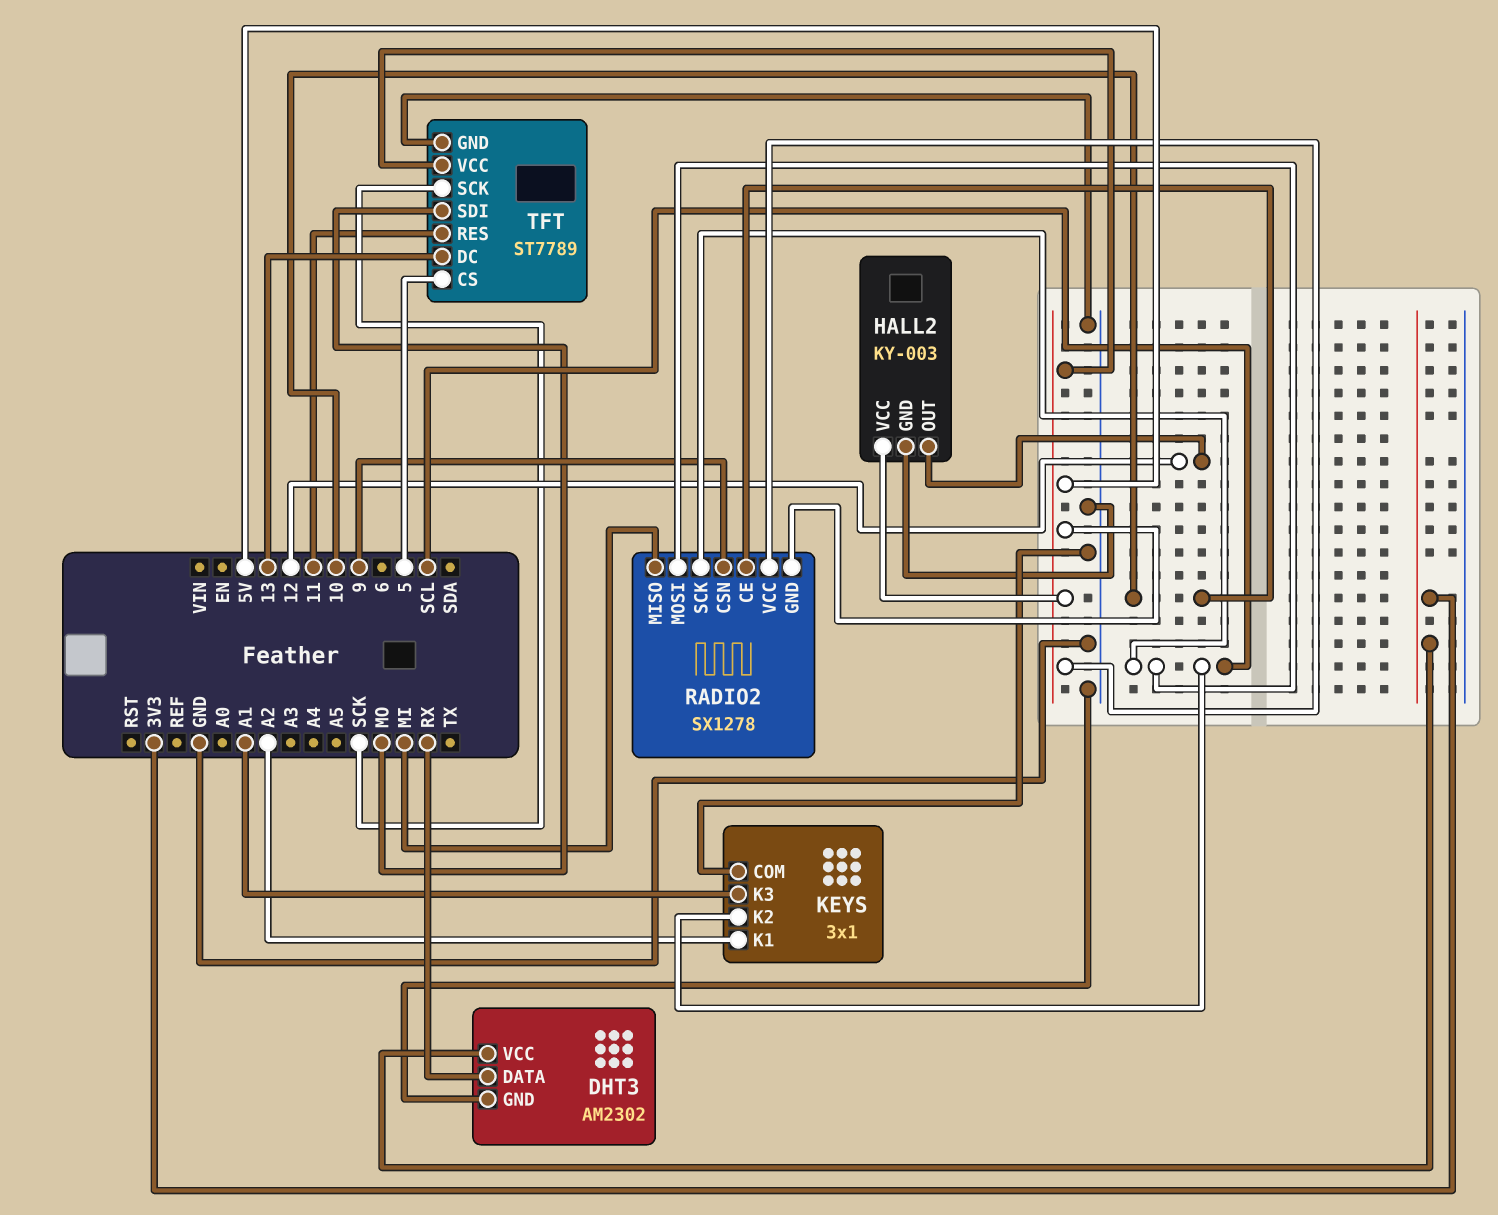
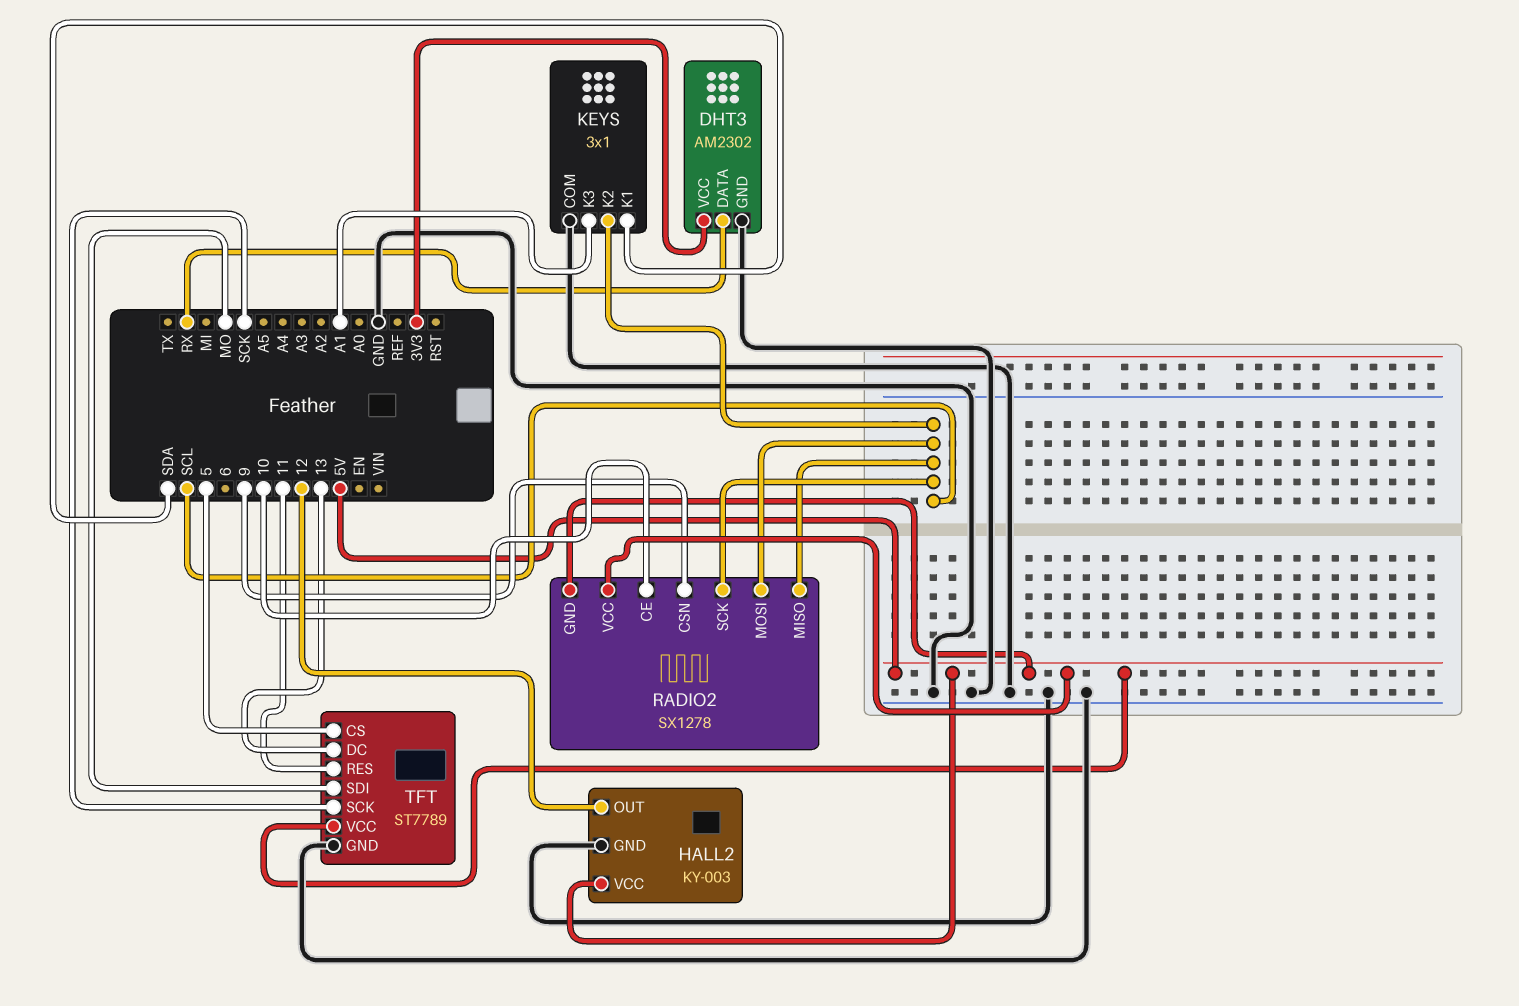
KEYS pin K1: A2 -> SDA
RADIO2 pin MISO: MI -> SCL

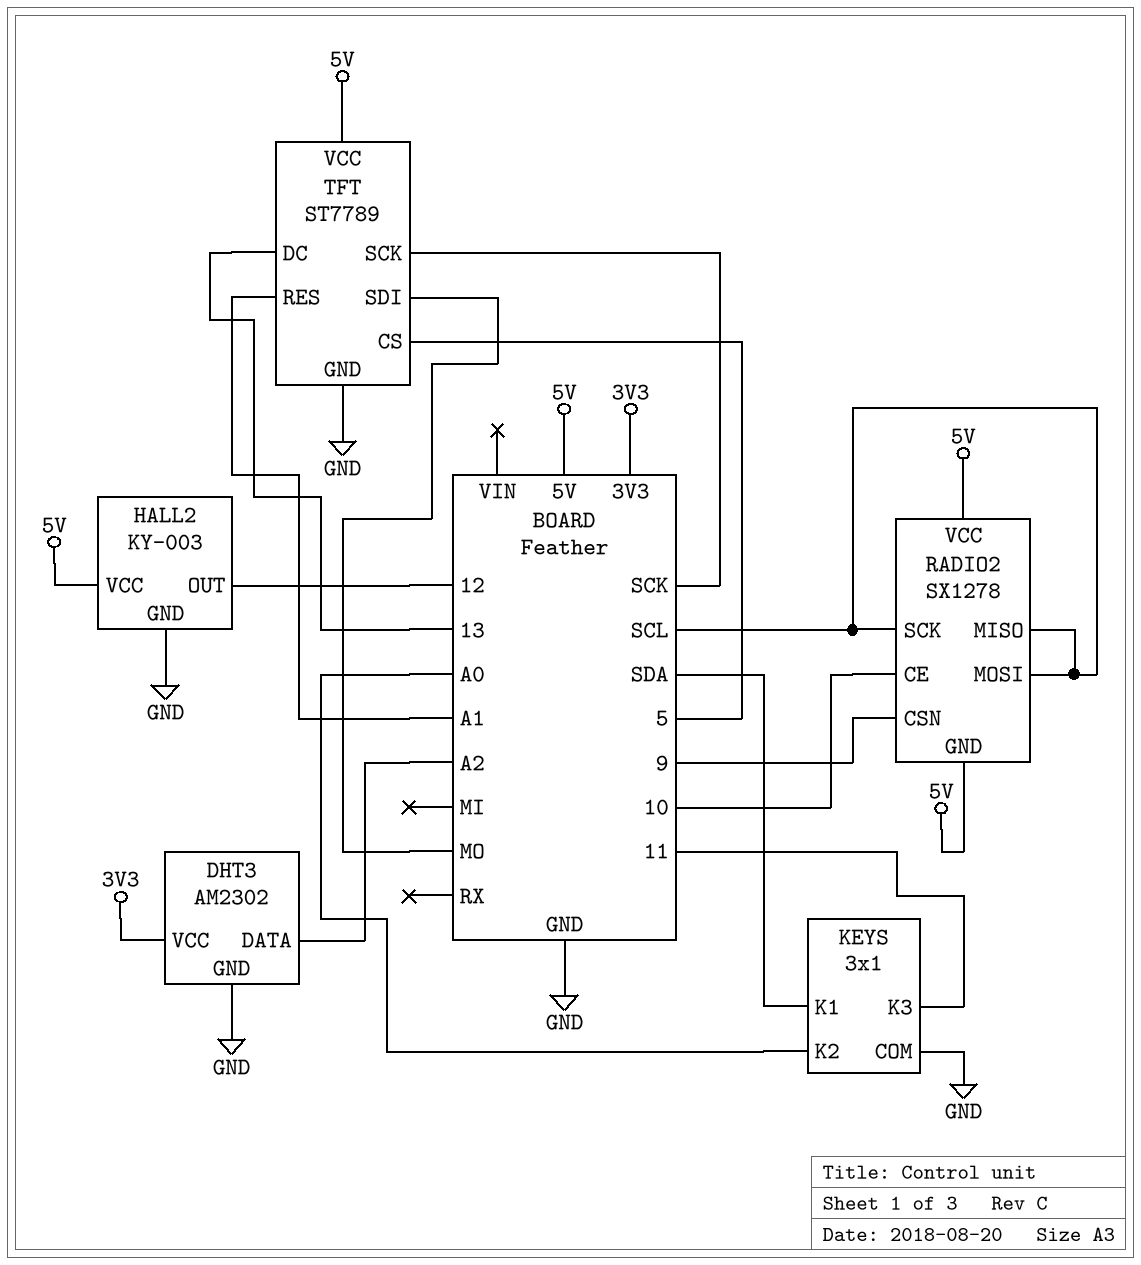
DHT3 pin DATA: RX -> A2
KEYS pin K2: SCL -> A0
KEYS pin K3: A1 -> 11
TFT pin RES: 11 -> A1

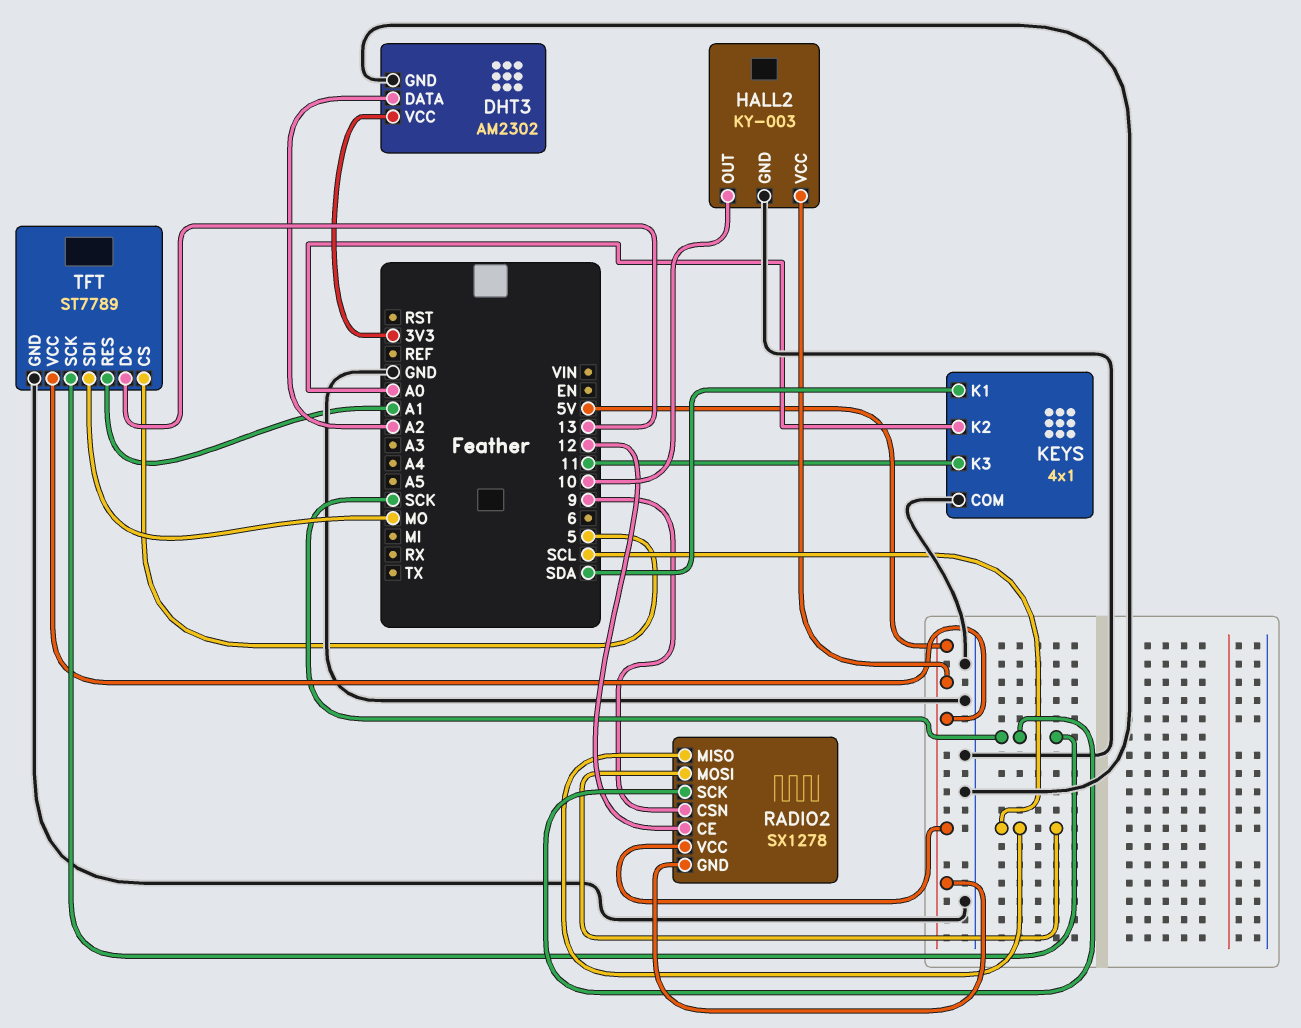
HALL2 pin OUT: 12 -> 10
KEYS: 3x1 -> 4x1
RADIO2 pin CE: 10 -> 12
RADIO2 pin SCK: SCL -> SCK

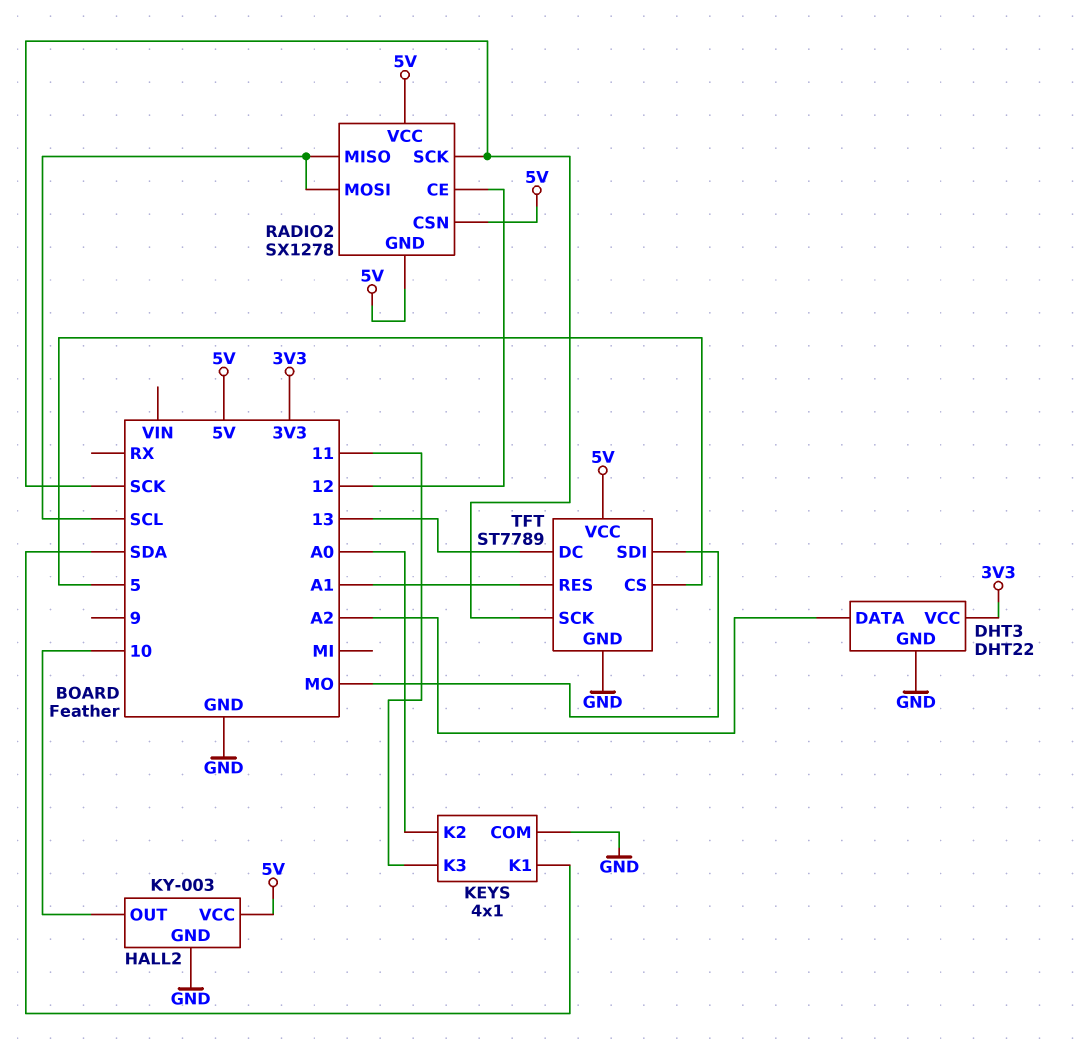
DHT3: AM2302 -> DHT22
RADIO2 pin CSN: 9 -> 5V

